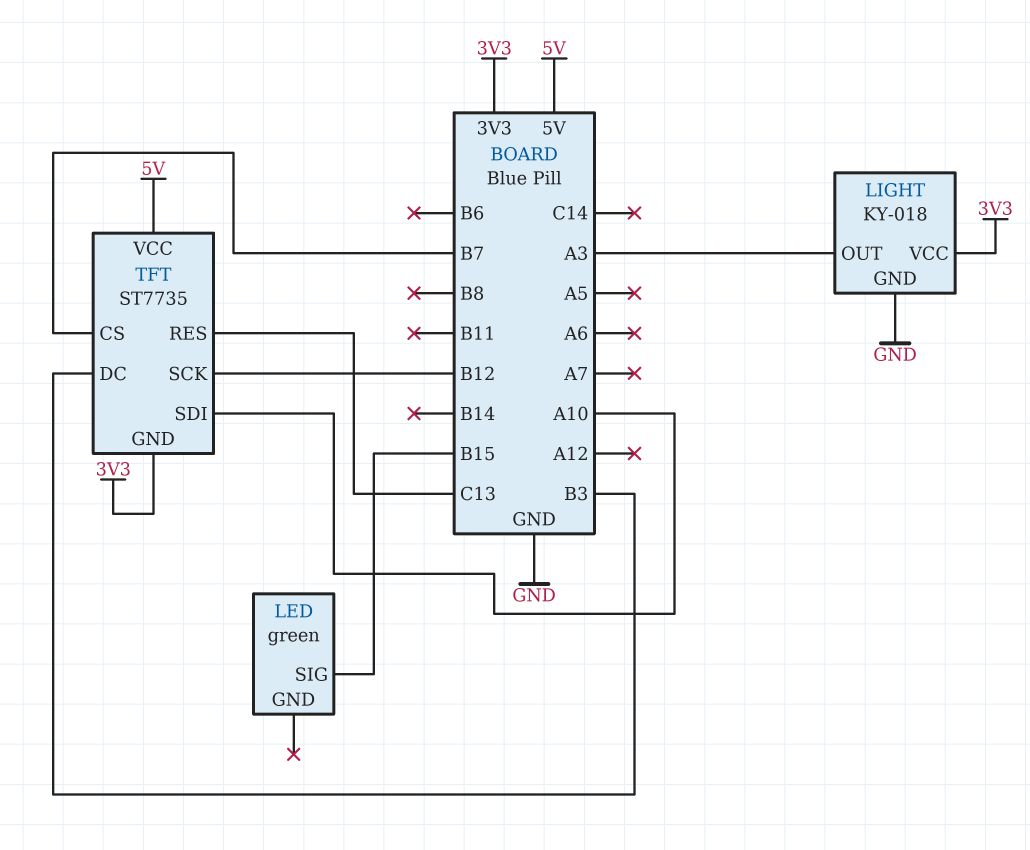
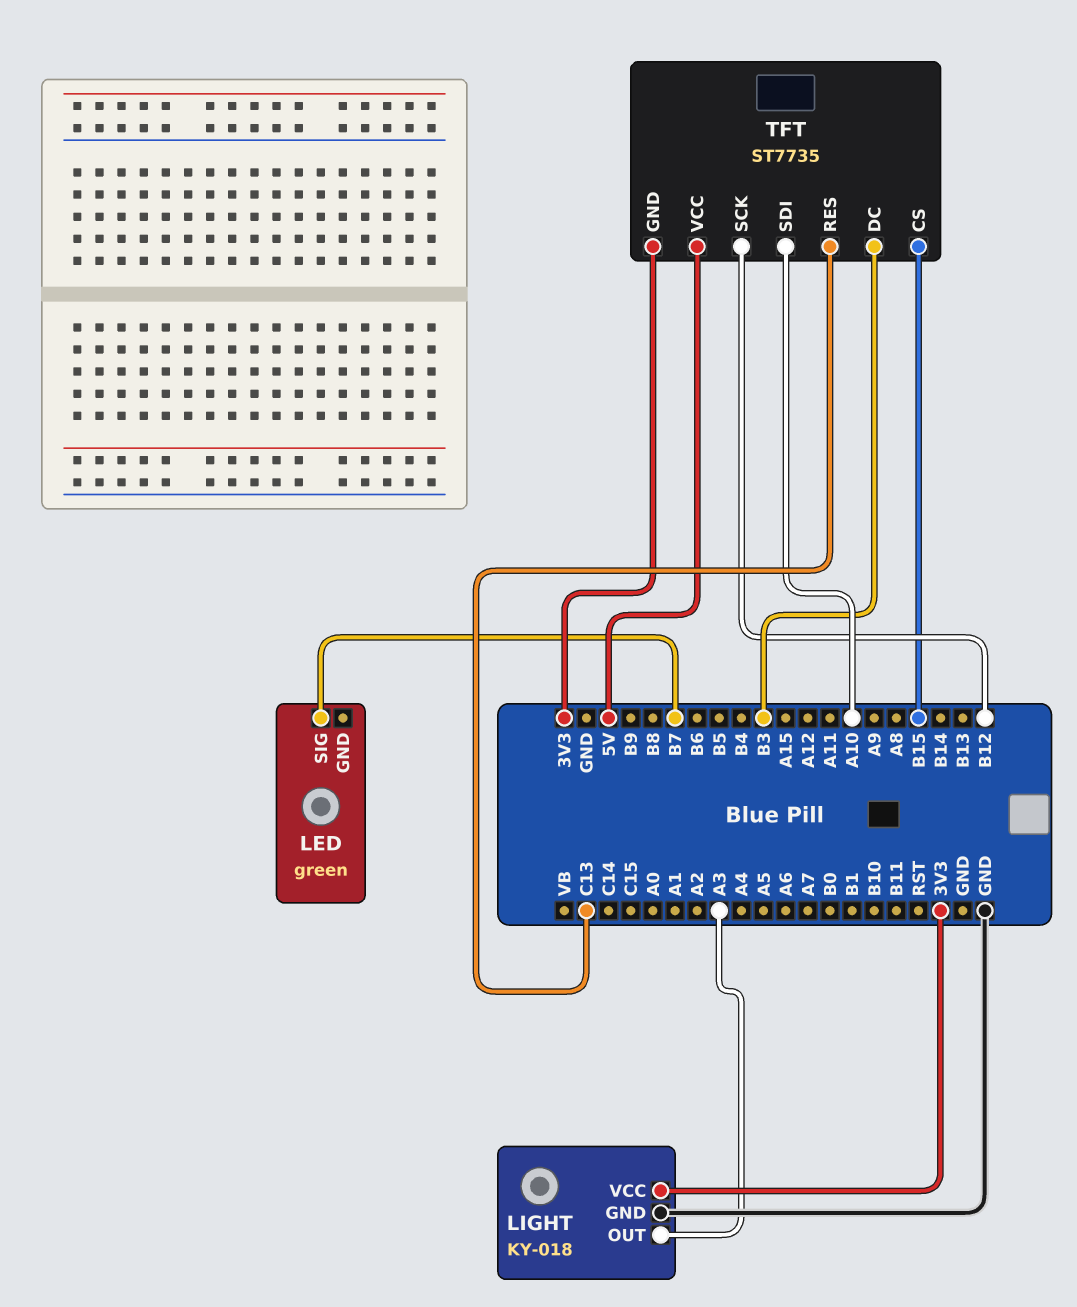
LED pin SIG: B15 -> B7
TFT pin CS: B7 -> B15

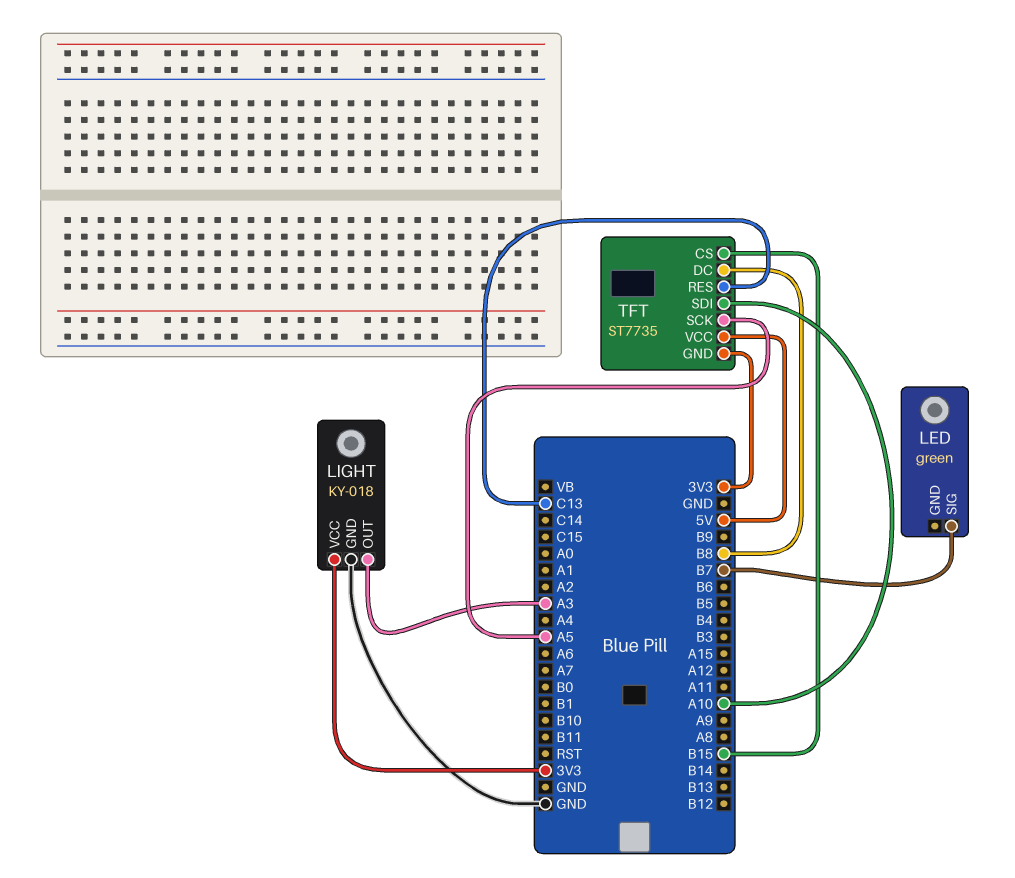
TFT pin DC: B3 -> B8
TFT pin SCK: B12 -> A5

